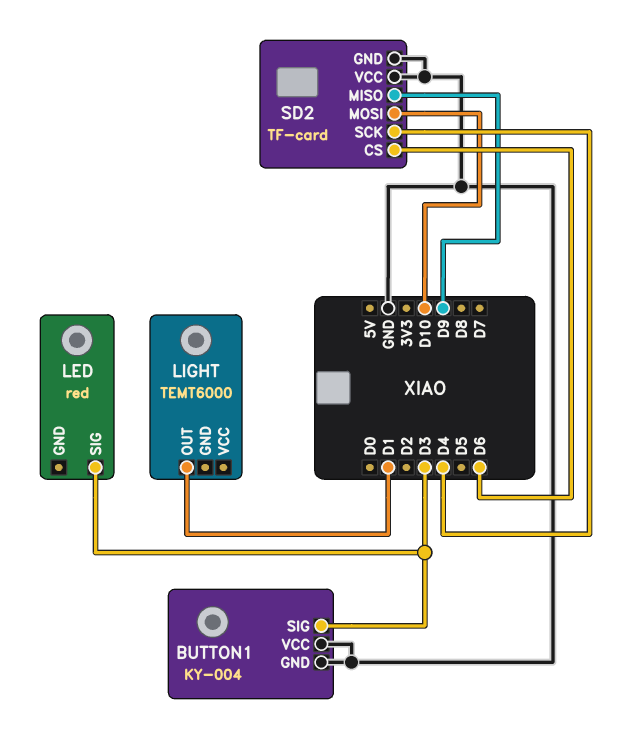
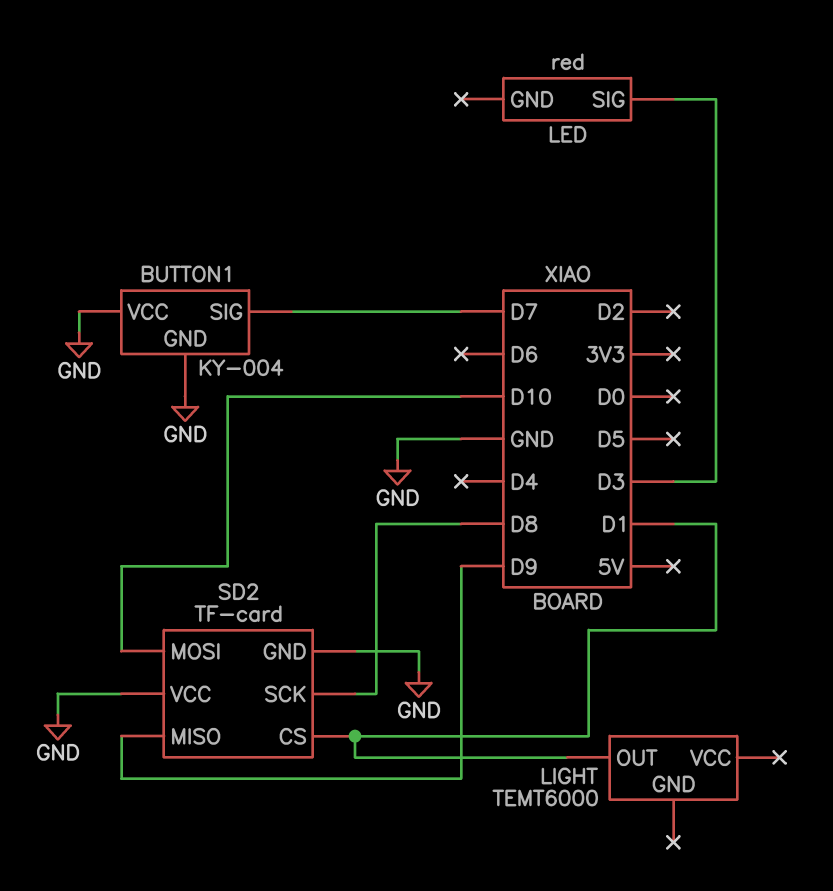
BUTTON1 pin SIG: D3 -> D7
SD2 pin CS: D6 -> D1
SD2 pin SCK: D4 -> D8

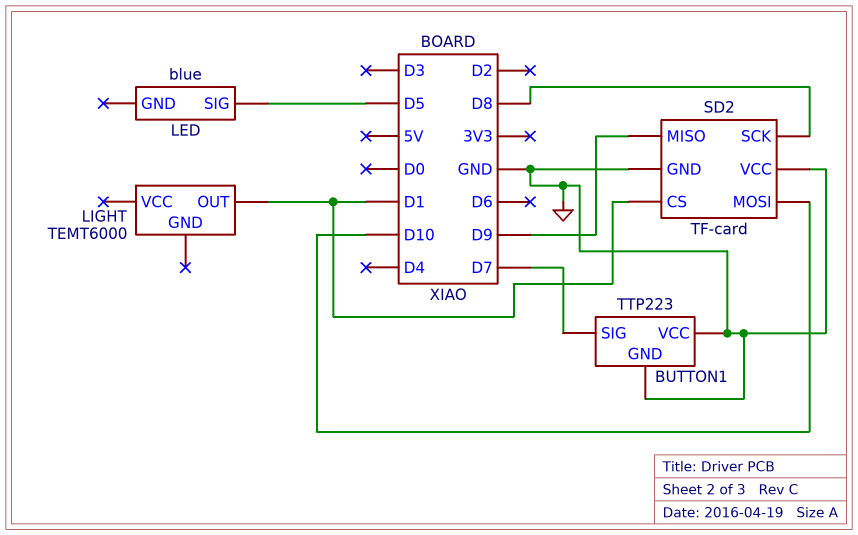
BUTTON1: KY-004 -> TTP223
LED: red -> blue
LED pin SIG: D3 -> D5

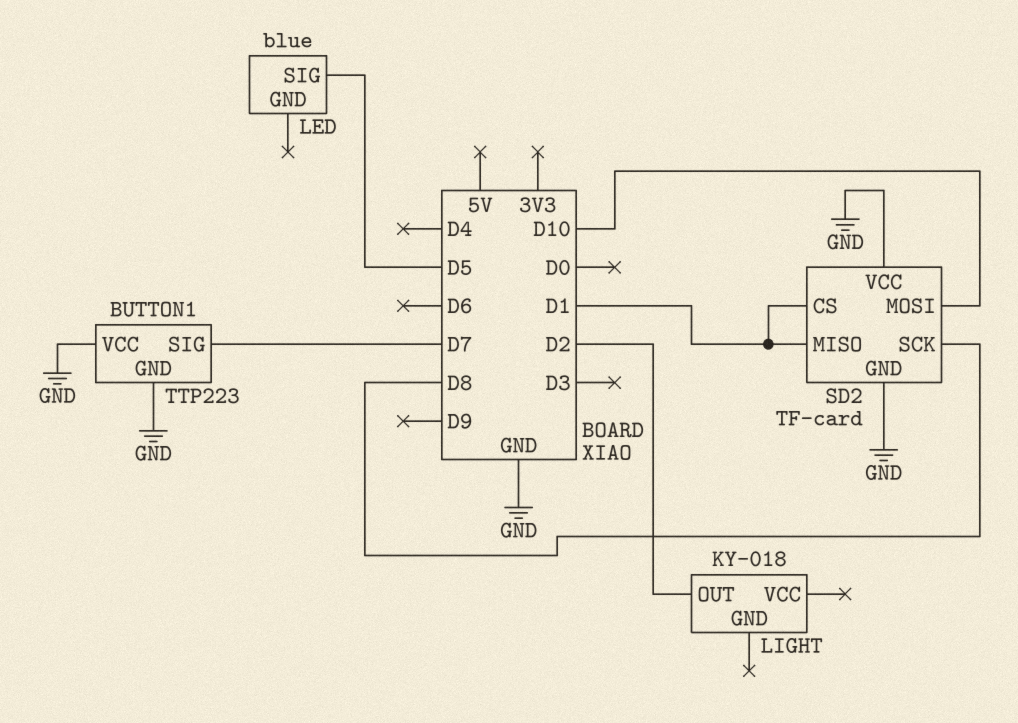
LIGHT: TEMT6000 -> KY-018
LIGHT pin OUT: D1 -> D2
SD2 pin MISO: D9 -> D1

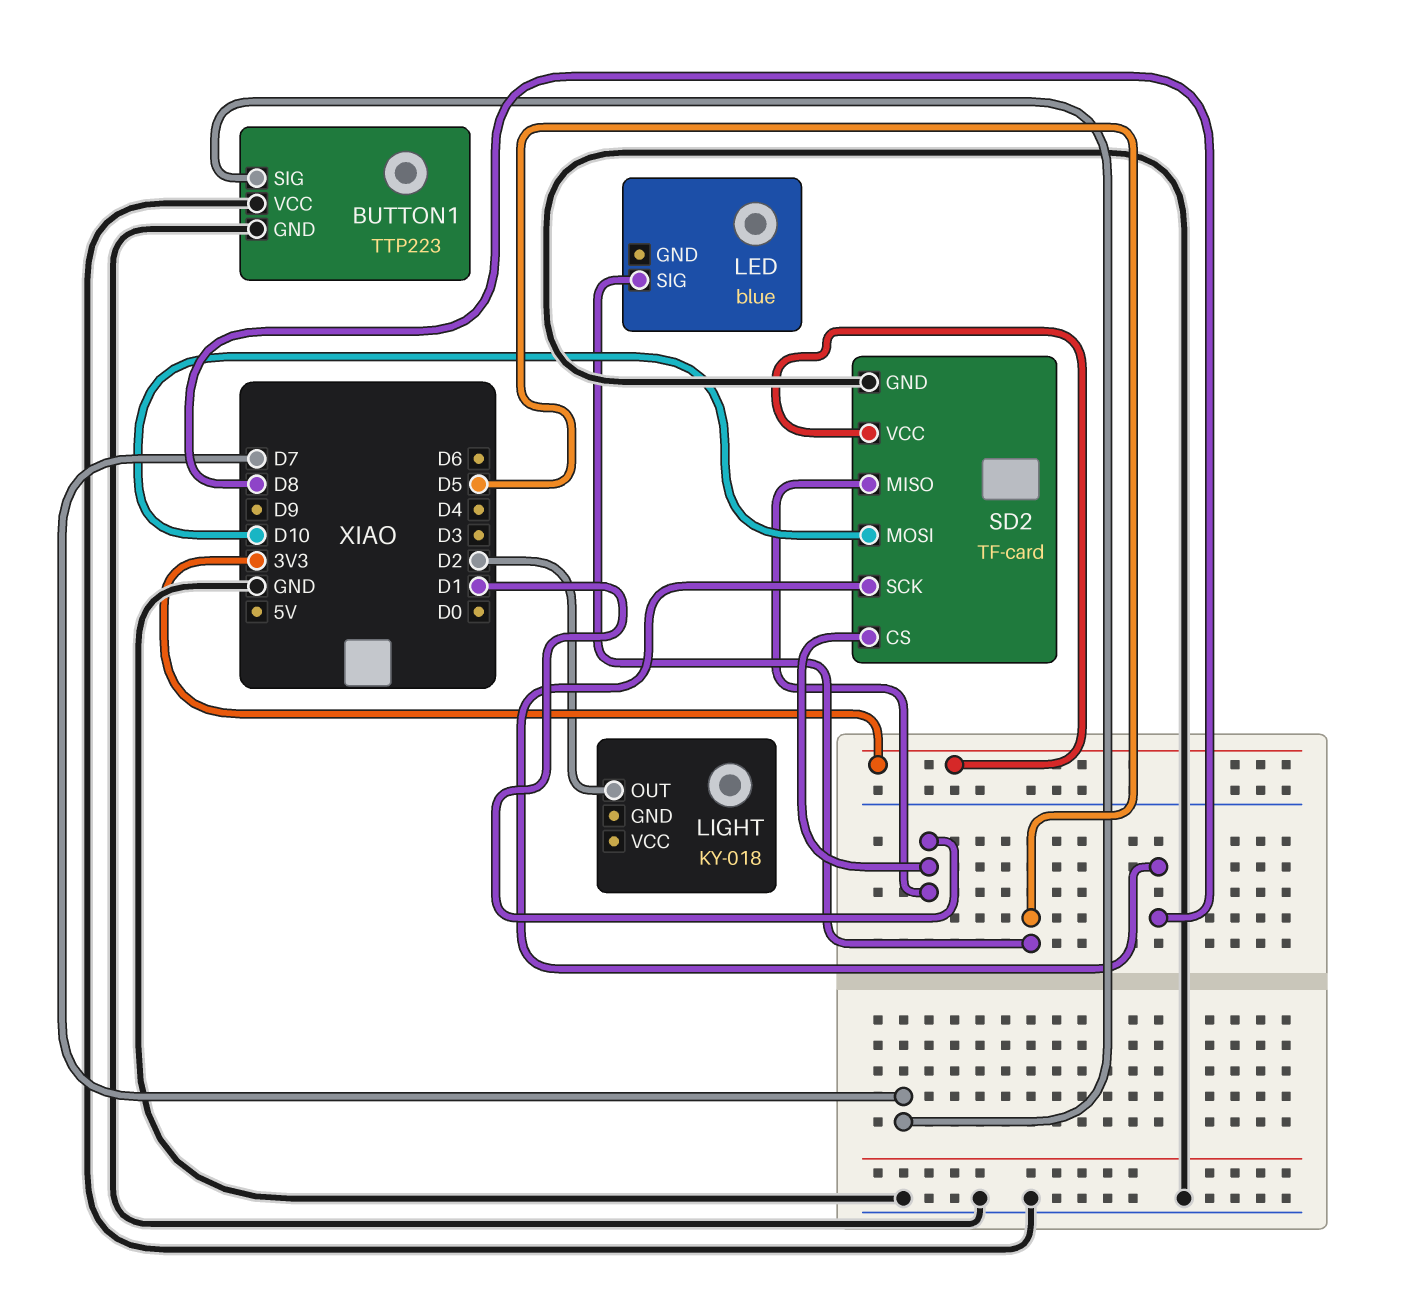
SD2 pin VCC: GND -> 3V3

